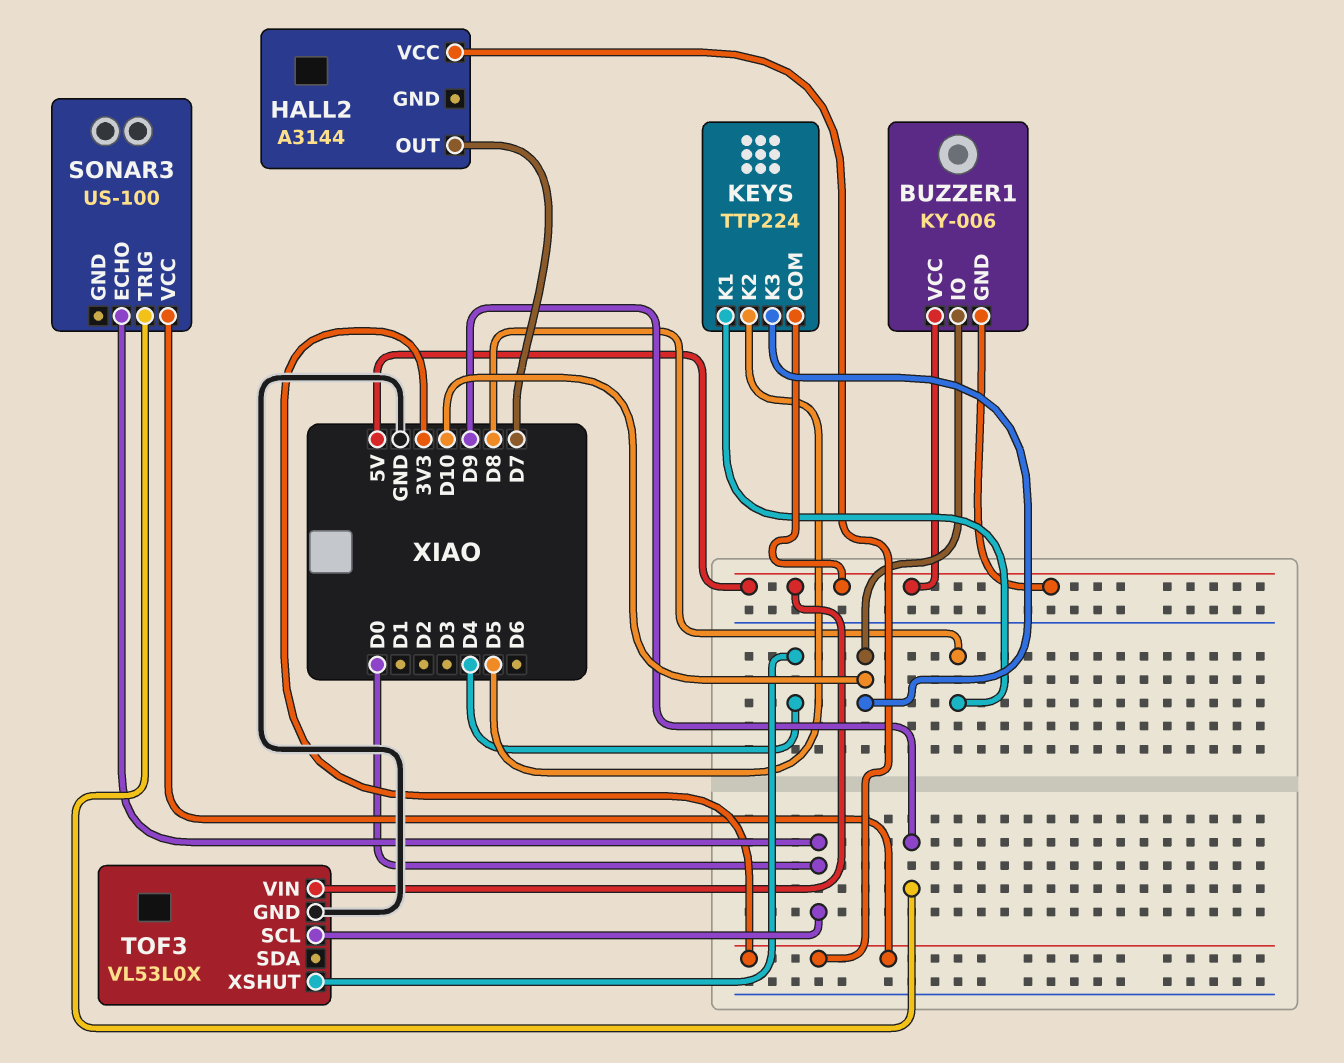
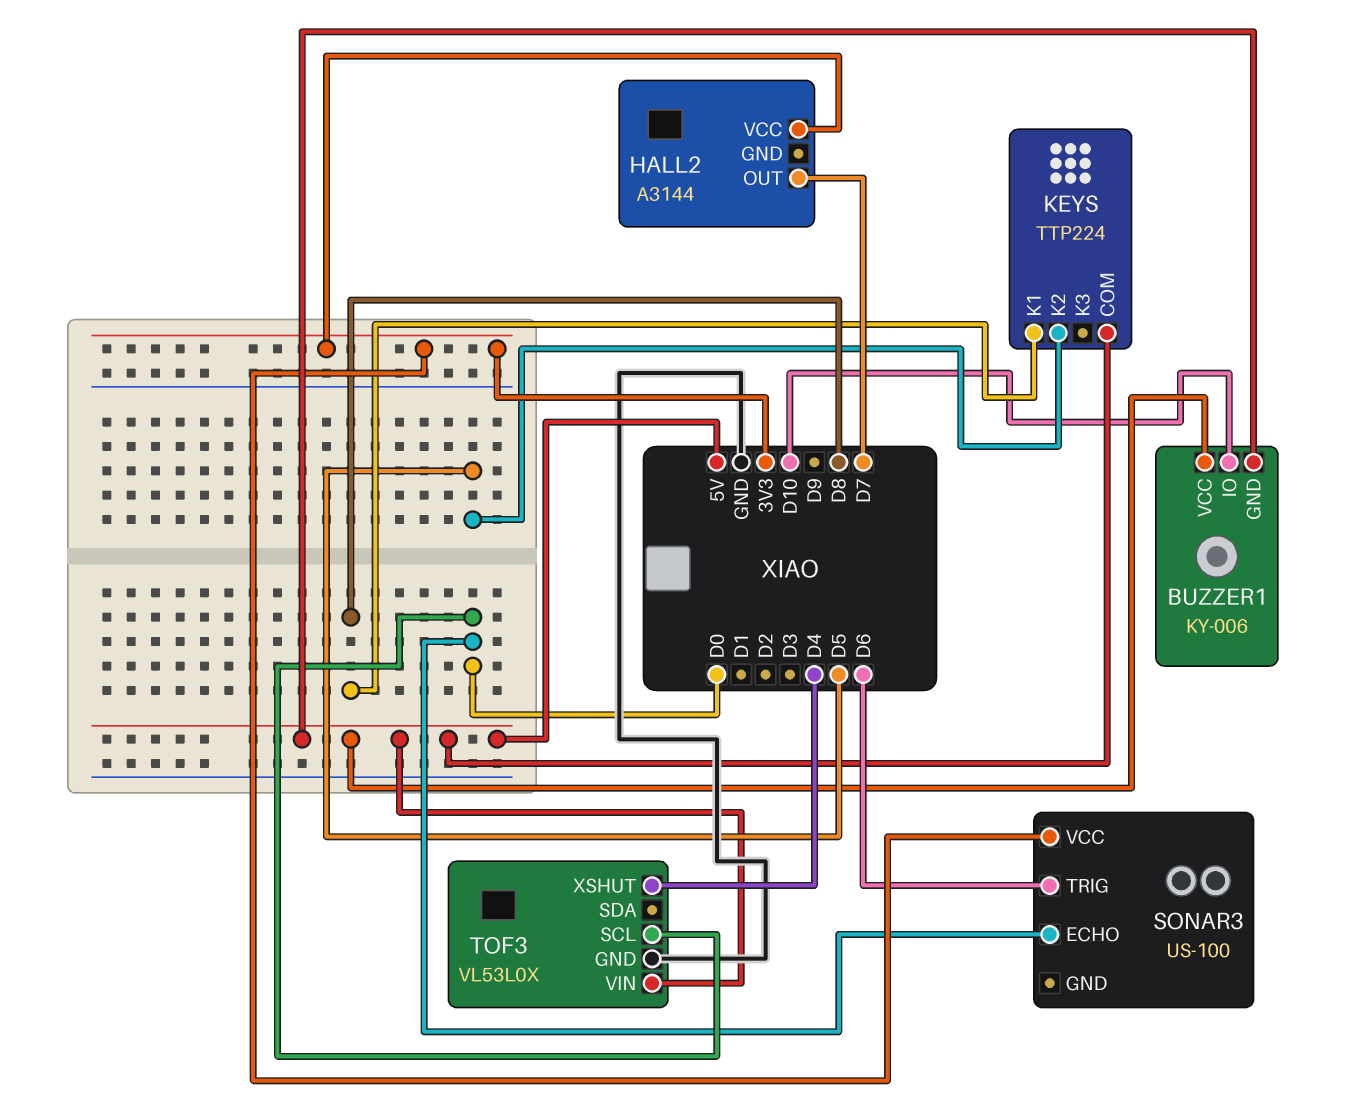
KEYS pin K3: D10 -> none
SONAR3 pin TRIG: D9 -> D6

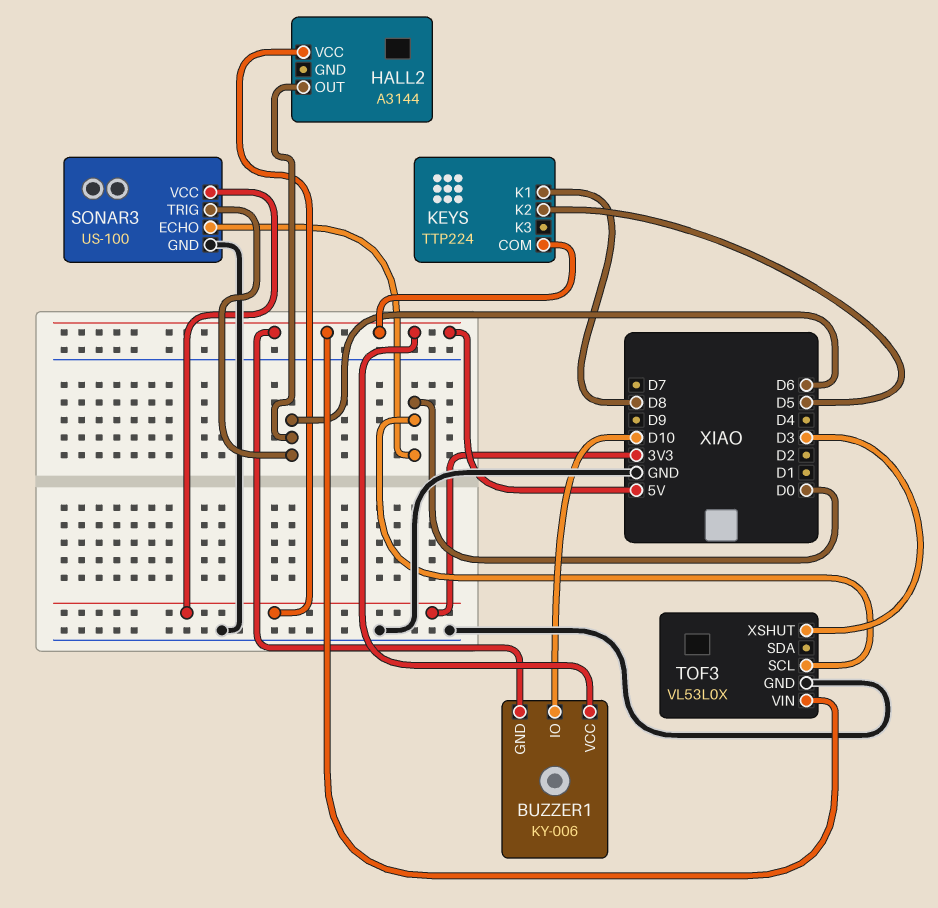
HALL2 pin OUT: D7 -> D6
SONAR3 pin GND: none -> GND
TOF3 pin XSHUT: D4 -> D3

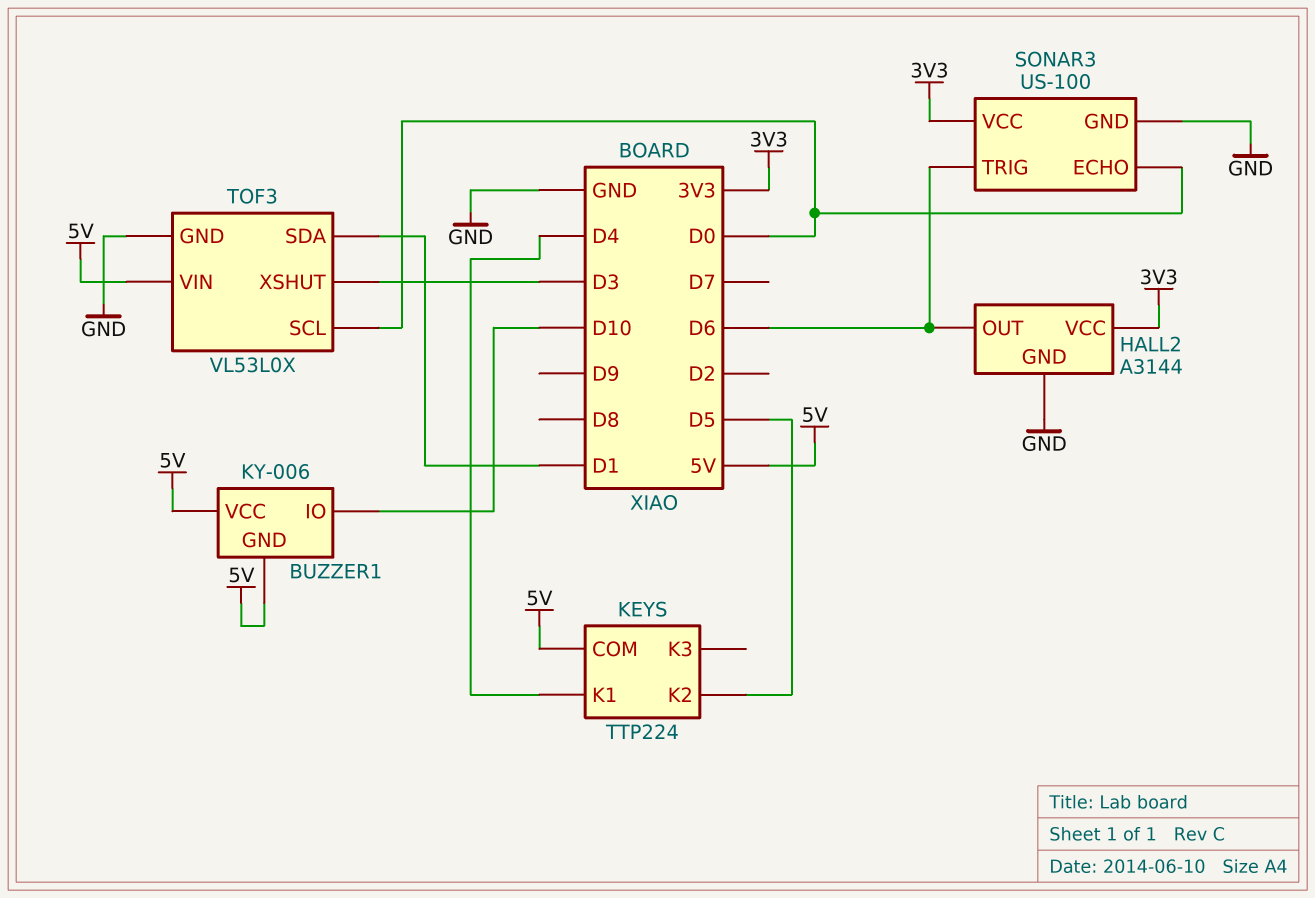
HALL2 pin GND: none -> GND
KEYS pin K1: D8 -> D4
TOF3 pin SDA: none -> D1

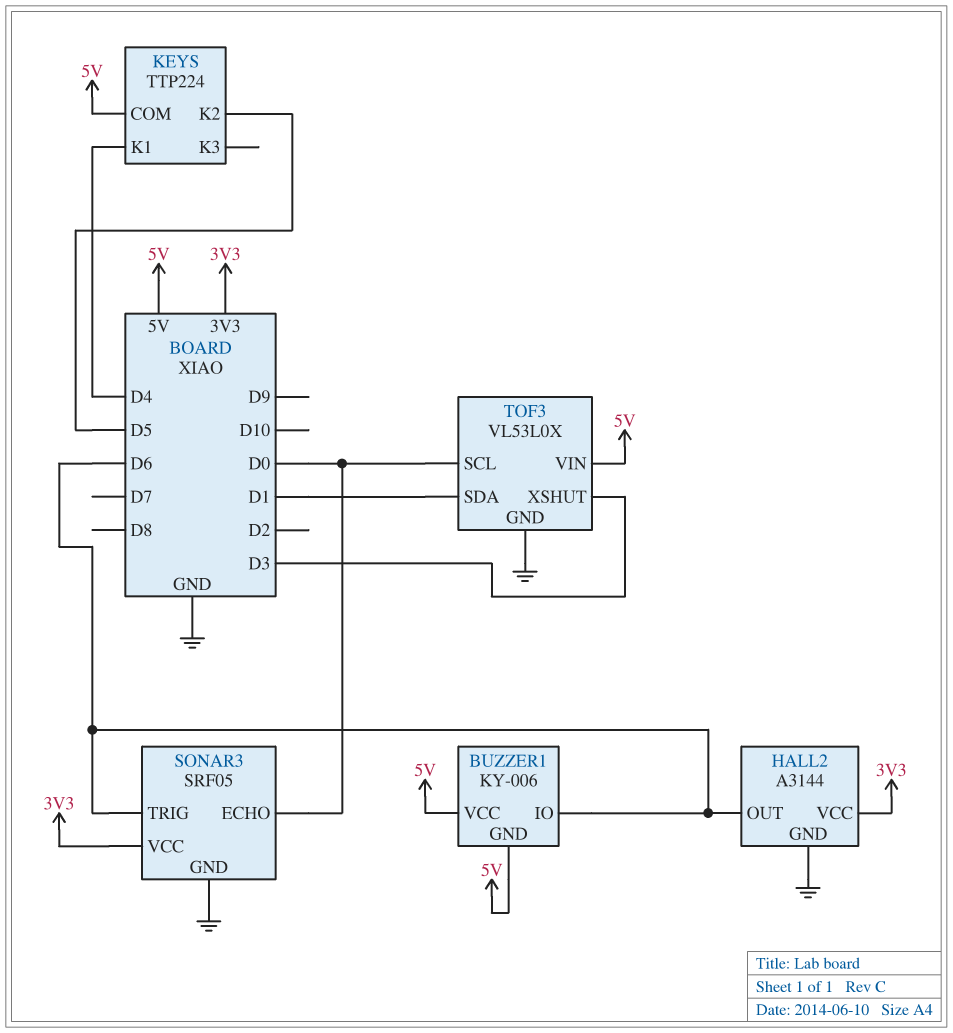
BUZZER1 pin IO: D10 -> D6
SONAR3: US-100 -> SRF05

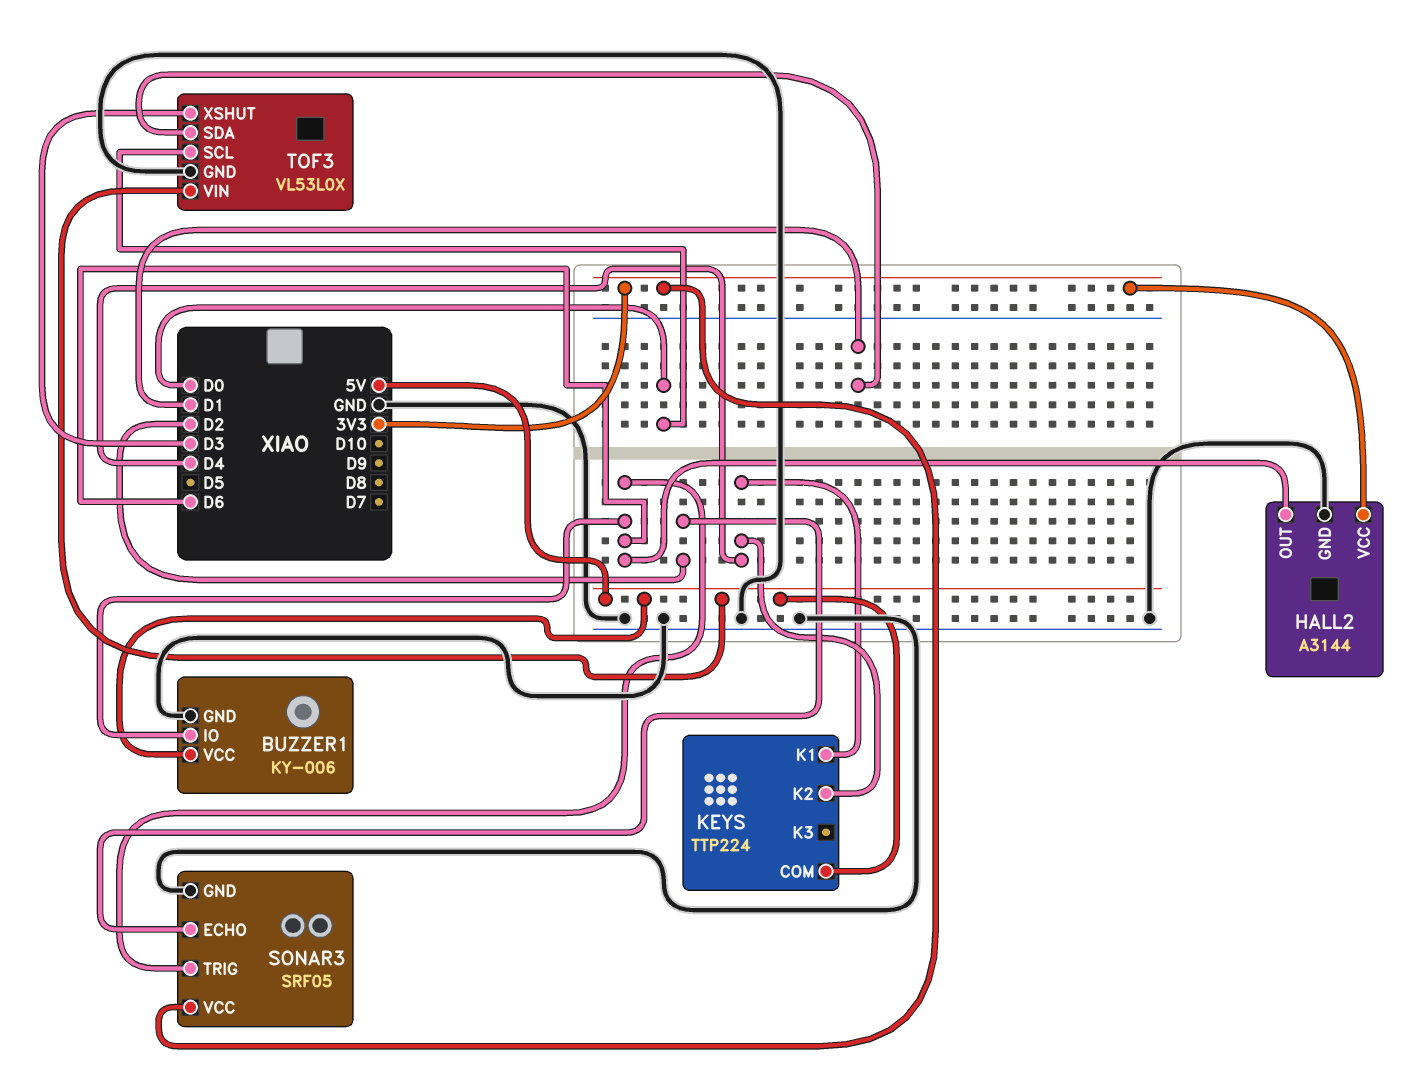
BUZZER1 pin GND: 5V -> GND
KEYS pin K2: D5 -> D4
SONAR3 pin ECHO: D0 -> D2

